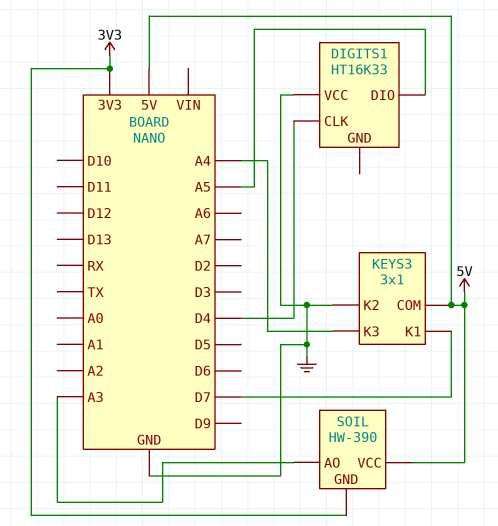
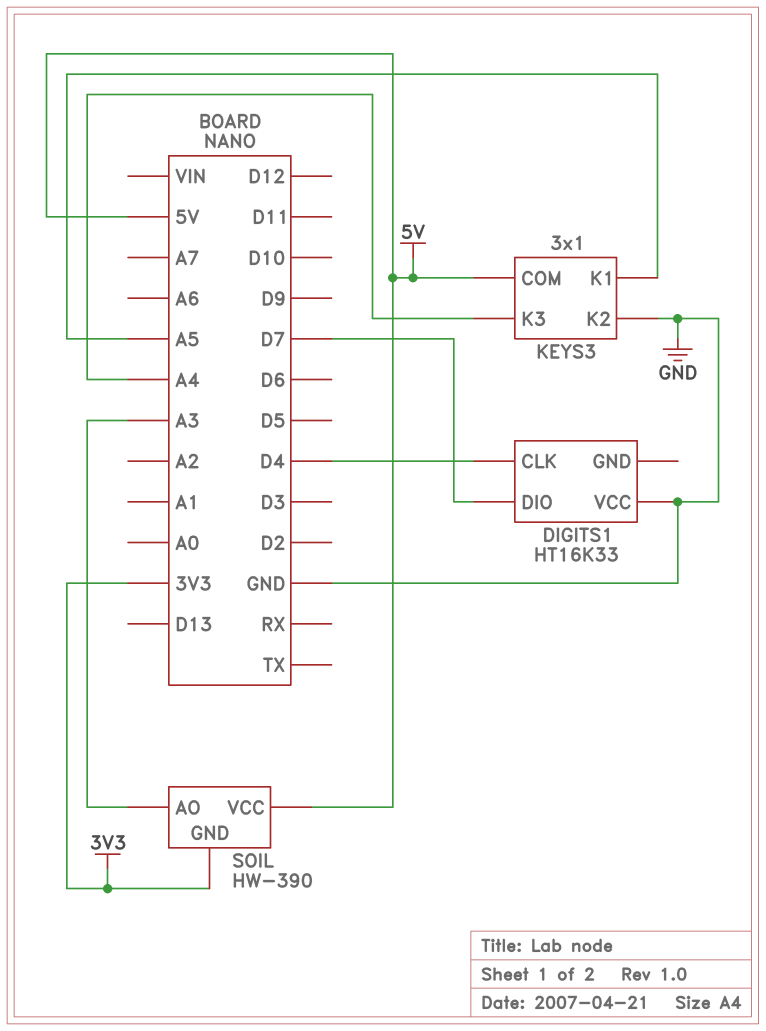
DIGITS1 pin DIO: A5 -> D7
KEYS3 pin K1: D7 -> A5

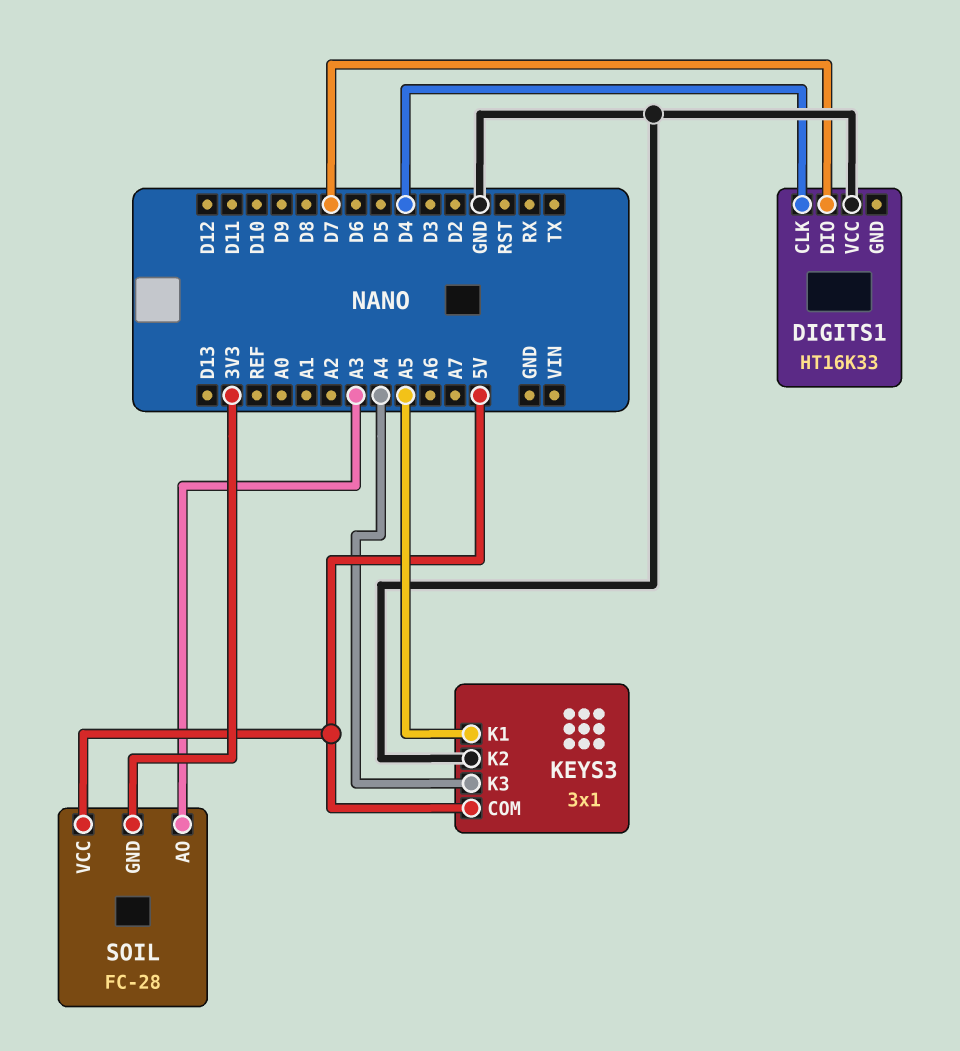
SOIL: HW-390 -> FC-28

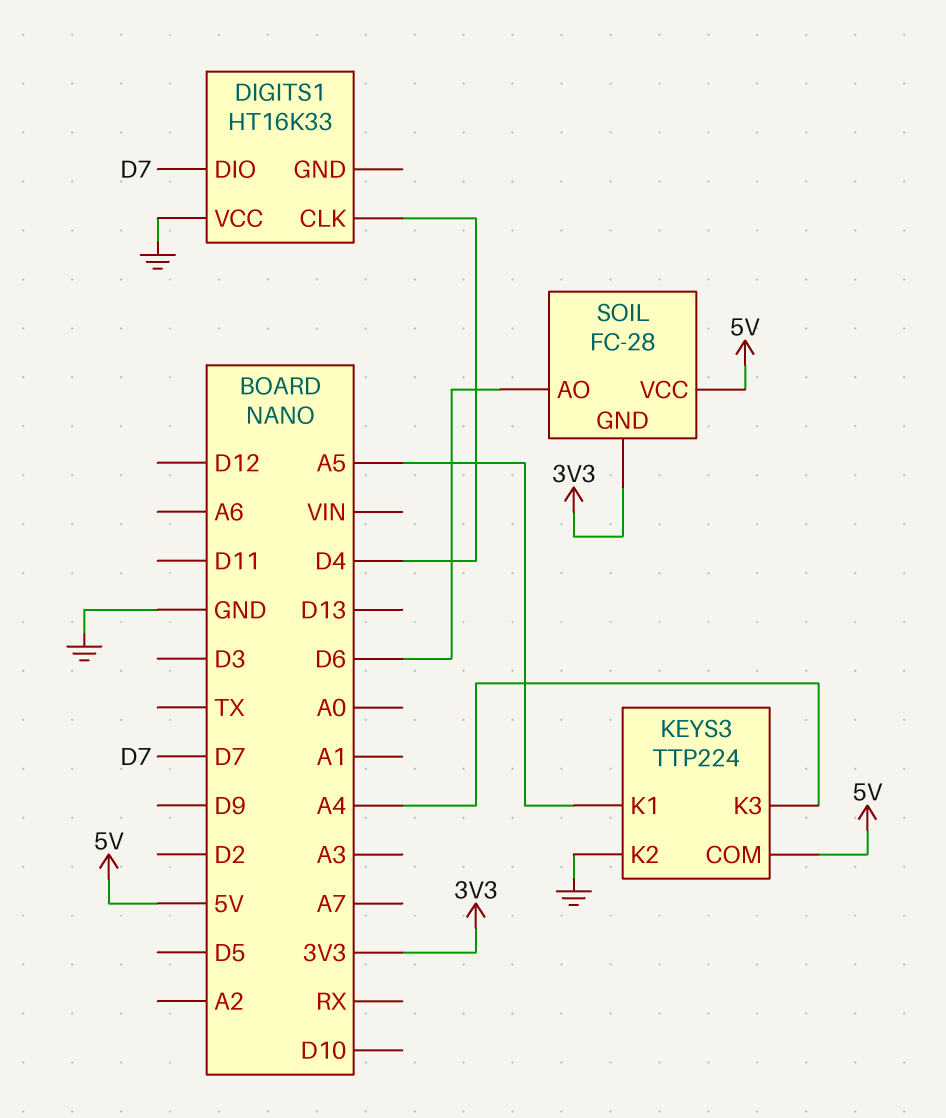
KEYS3: 3x1 -> TTP224
SOIL pin AO: A3 -> D6

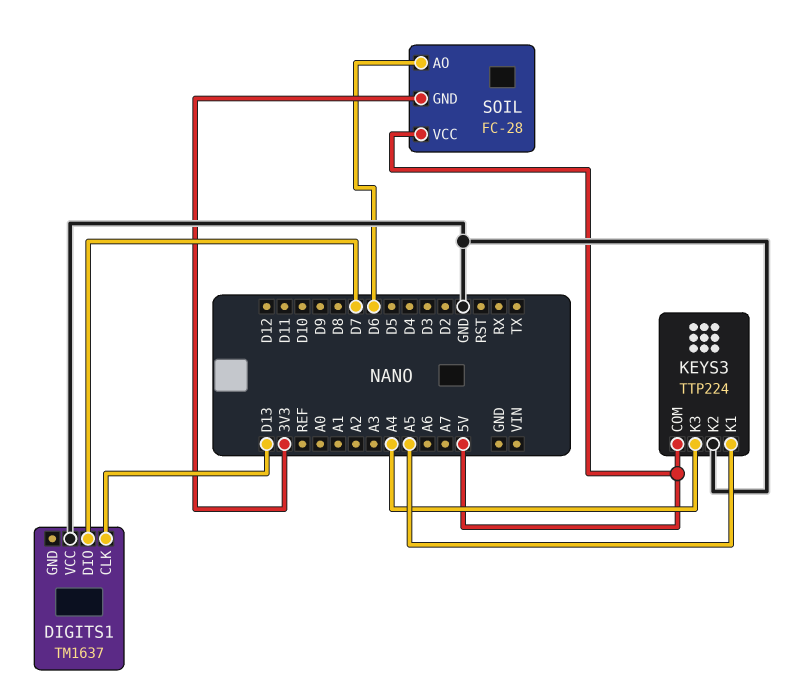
DIGITS1: HT16K33 -> TM1637
DIGITS1 pin CLK: D4 -> D13

